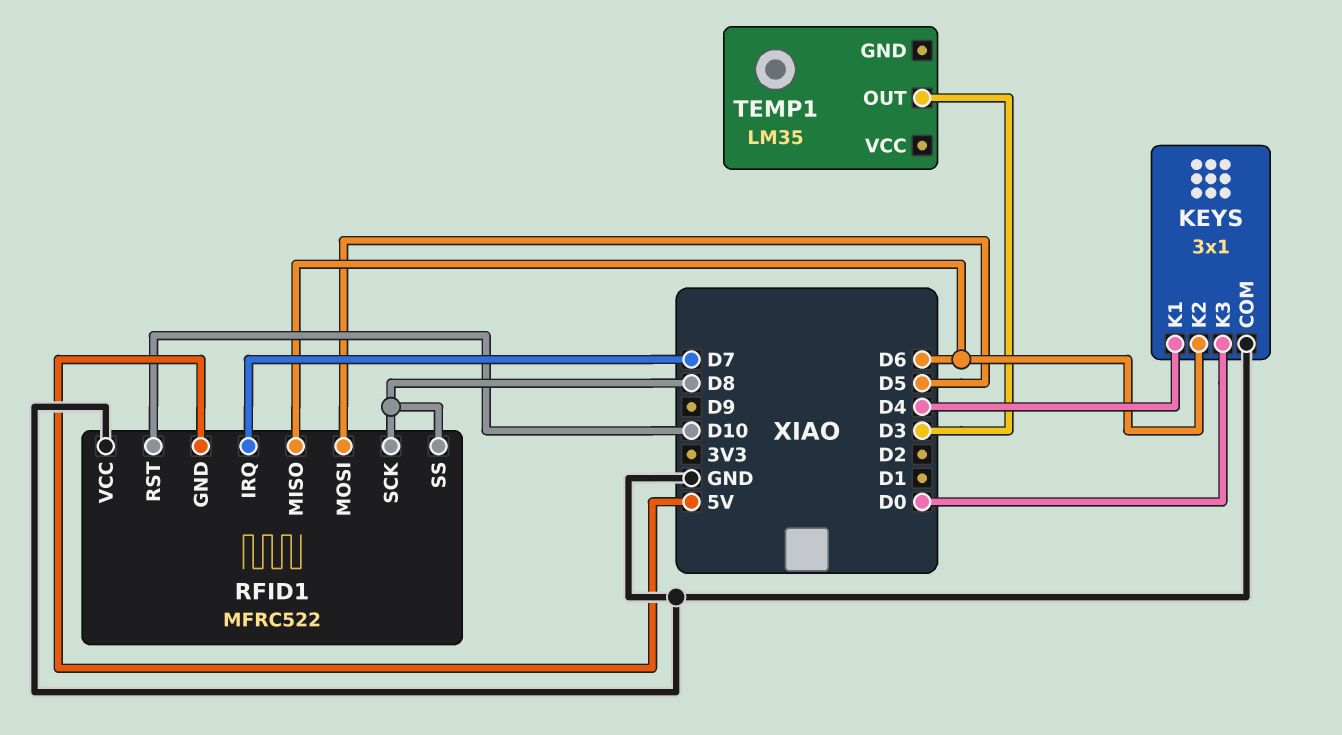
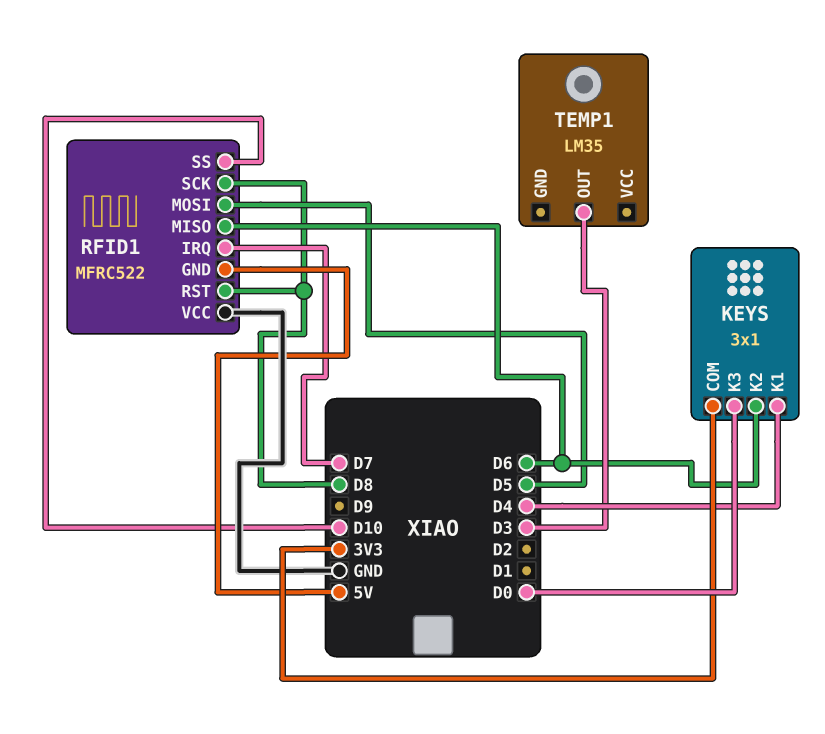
KEYS pin COM: GND -> 3V3
RFID1 pin RST: D10 -> D8
RFID1 pin SS: D8 -> D10

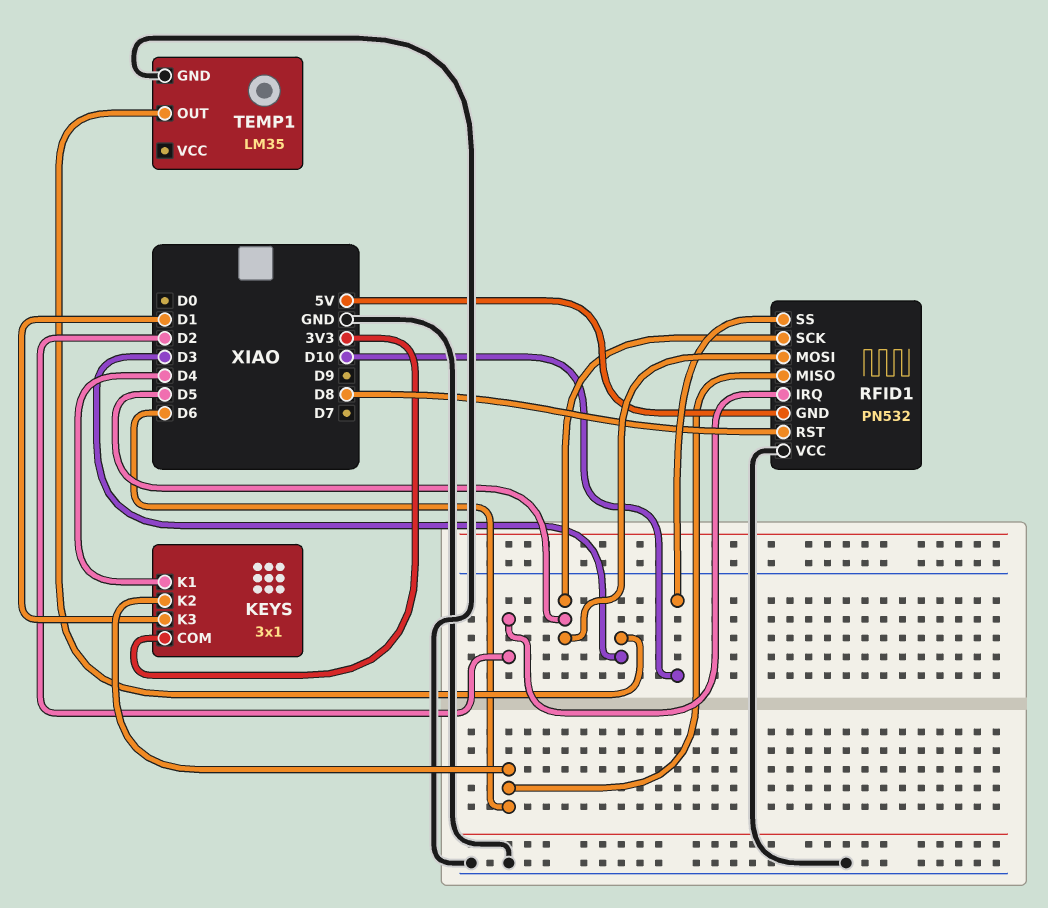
KEYS pin K3: D0 -> D1
RFID1: MFRC522 -> PN532
RFID1 pin IRQ: D7 -> D2
RFID1 pin SCK: D8 -> D5
TEMP1 pin GND: none -> GND

